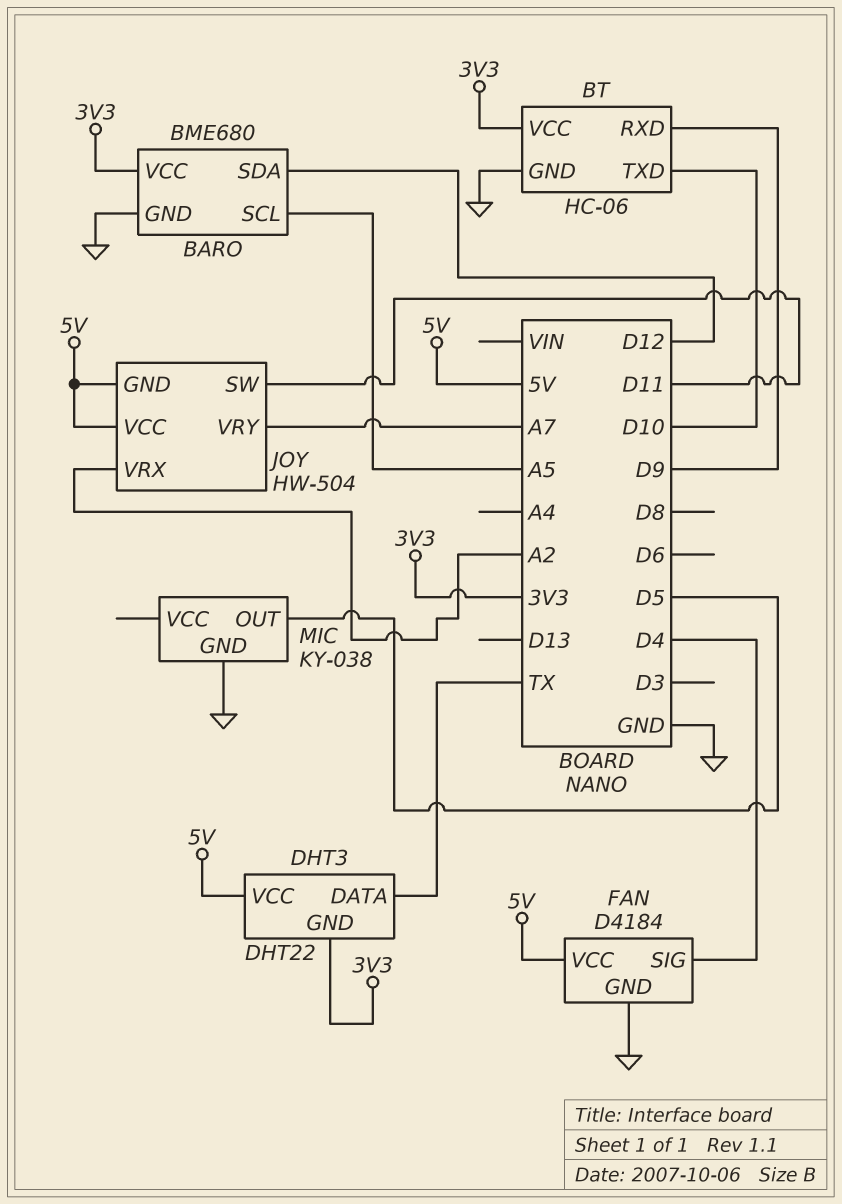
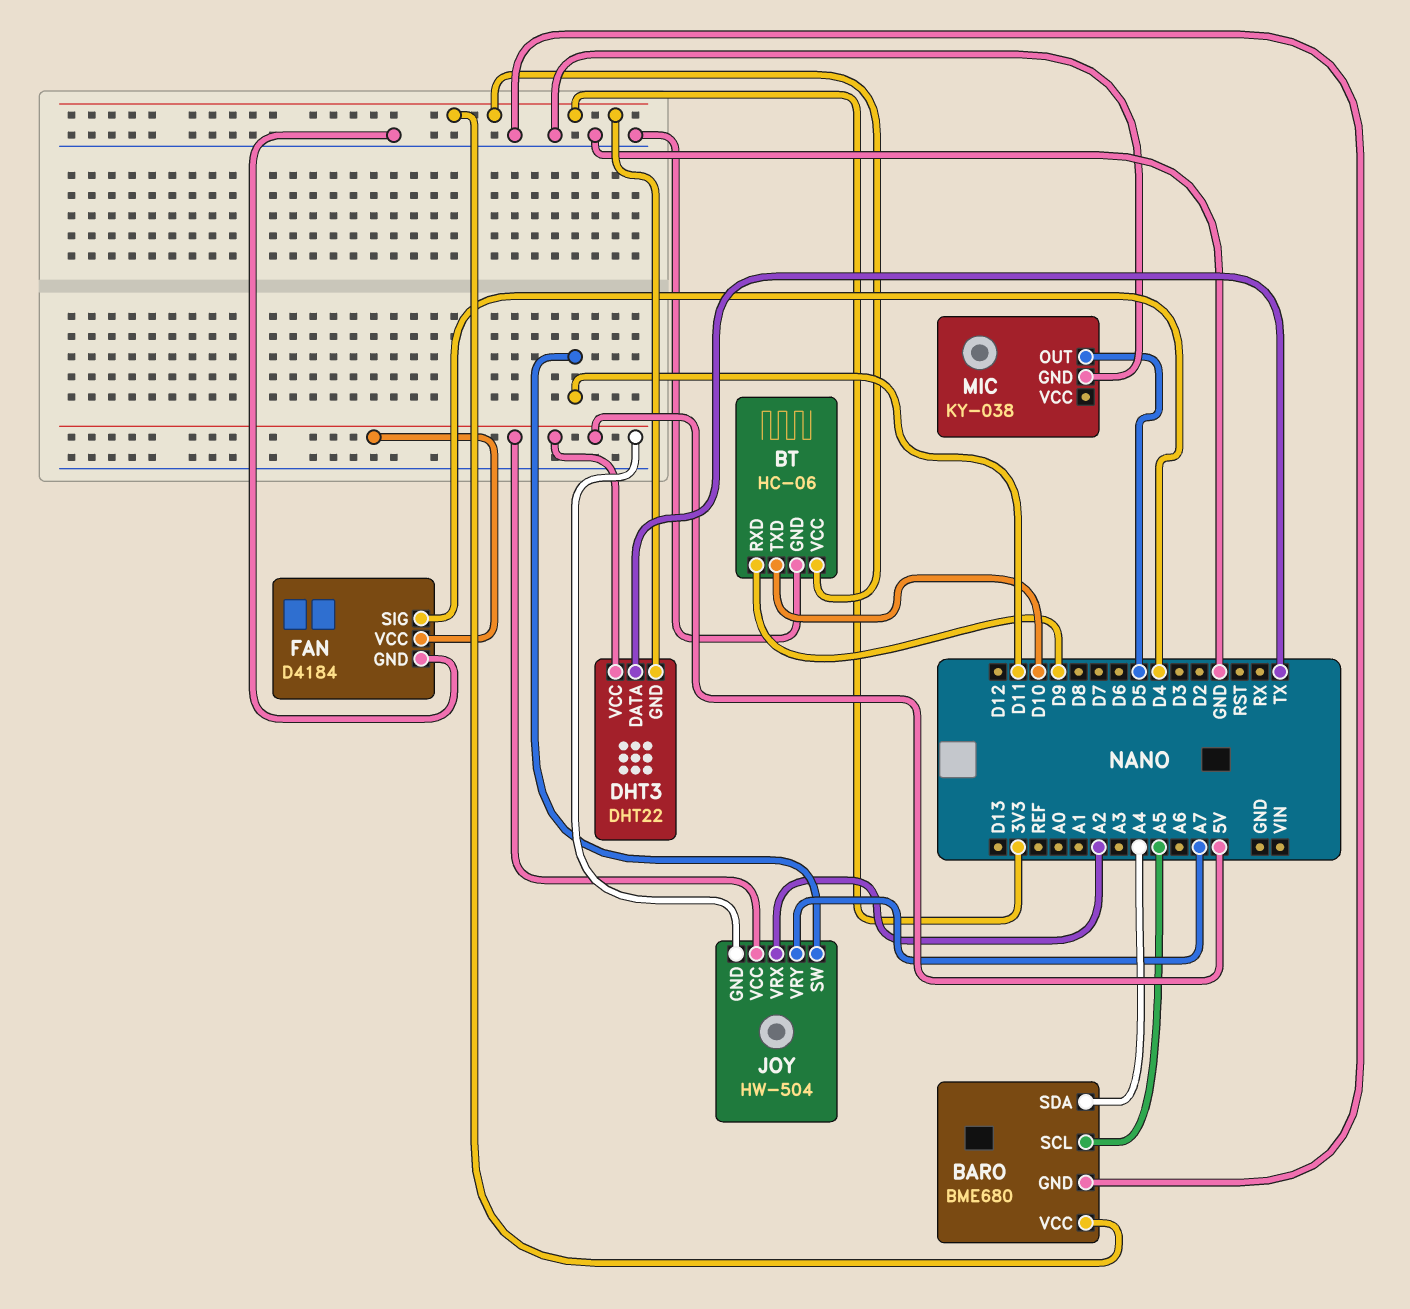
BARO pin SDA: D12 -> A4

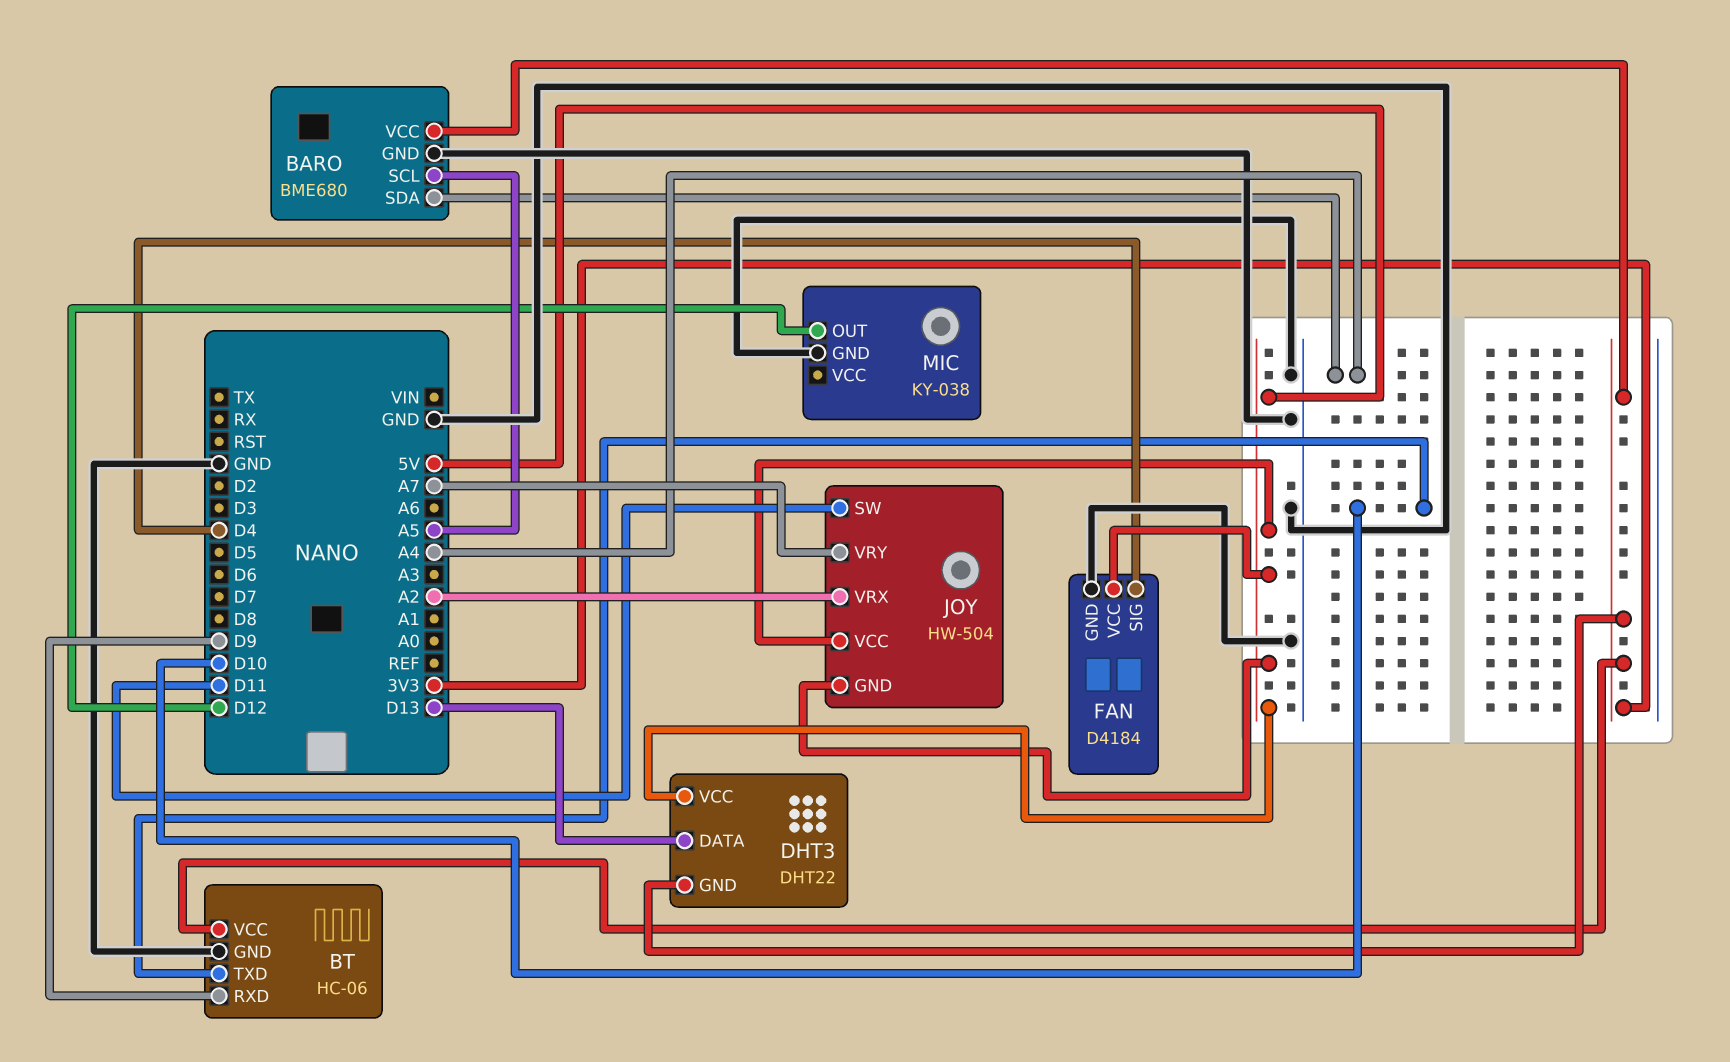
DHT3 pin DATA: TX -> D13
MIC pin OUT: D5 -> D12

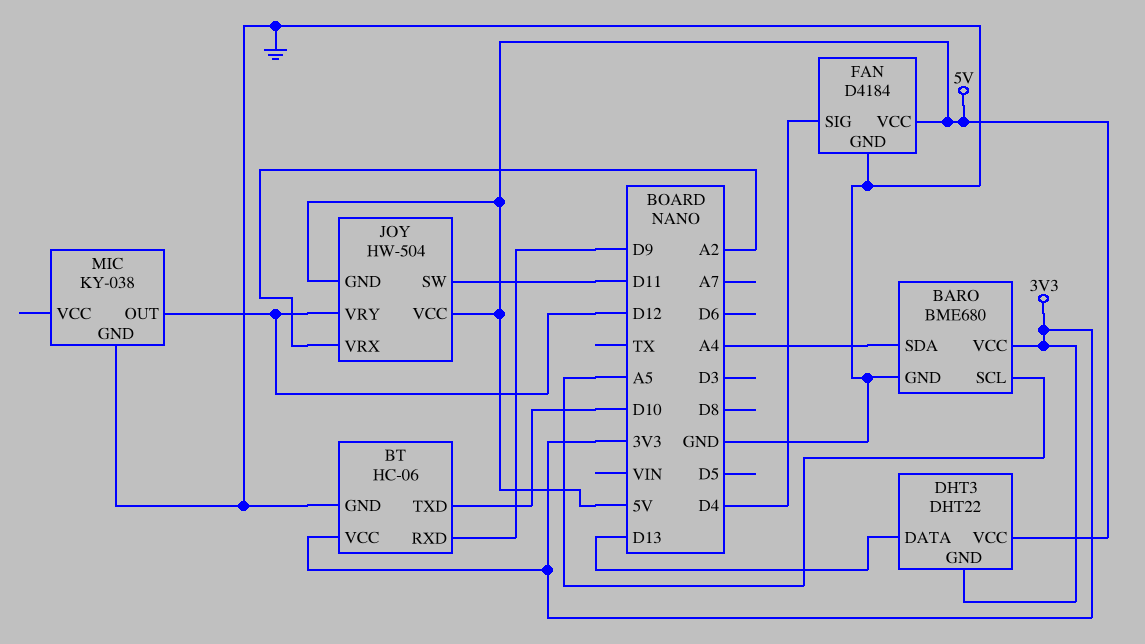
JOY pin VRY: A7 -> D12

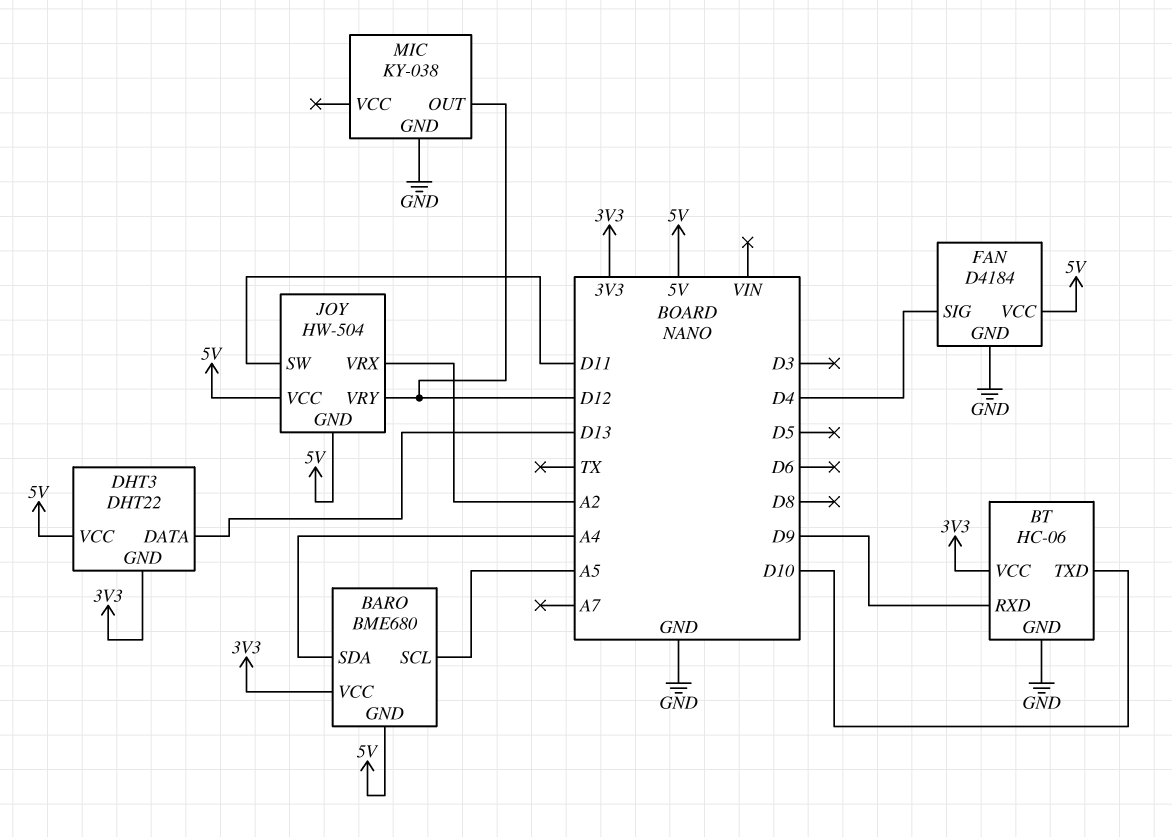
BARO pin GND: GND -> 5V

